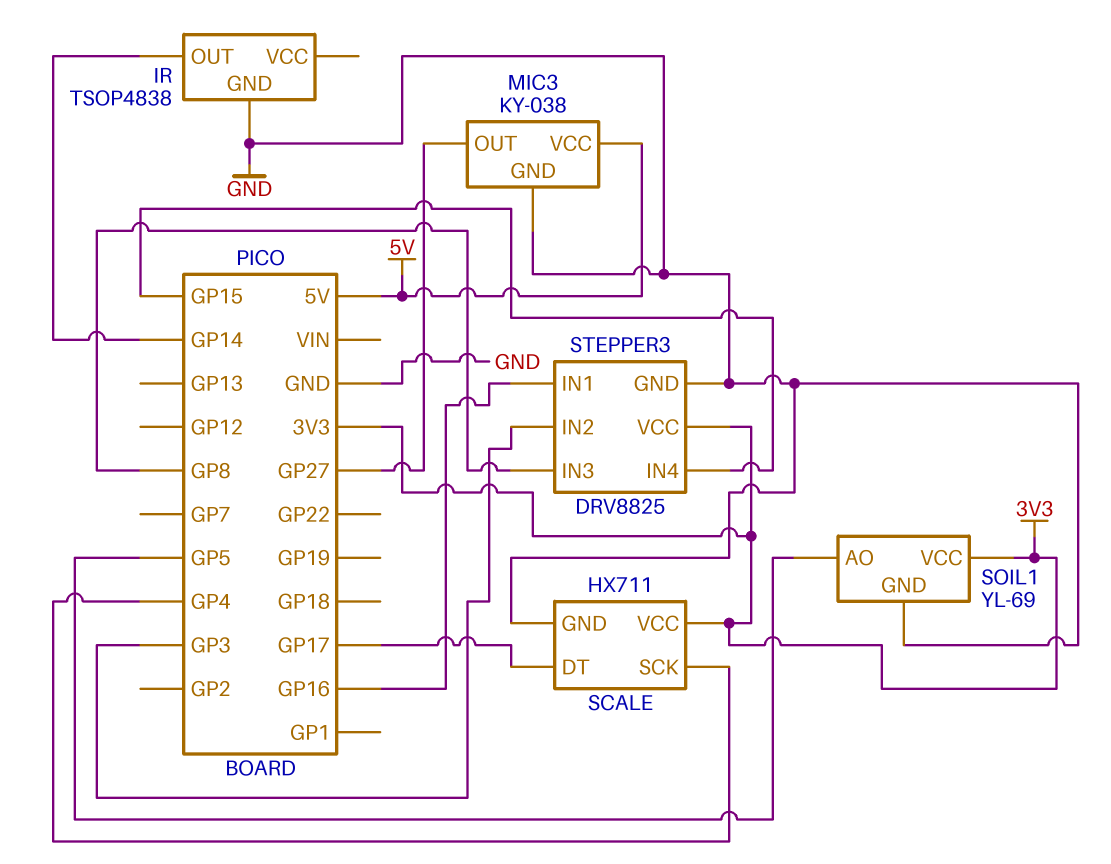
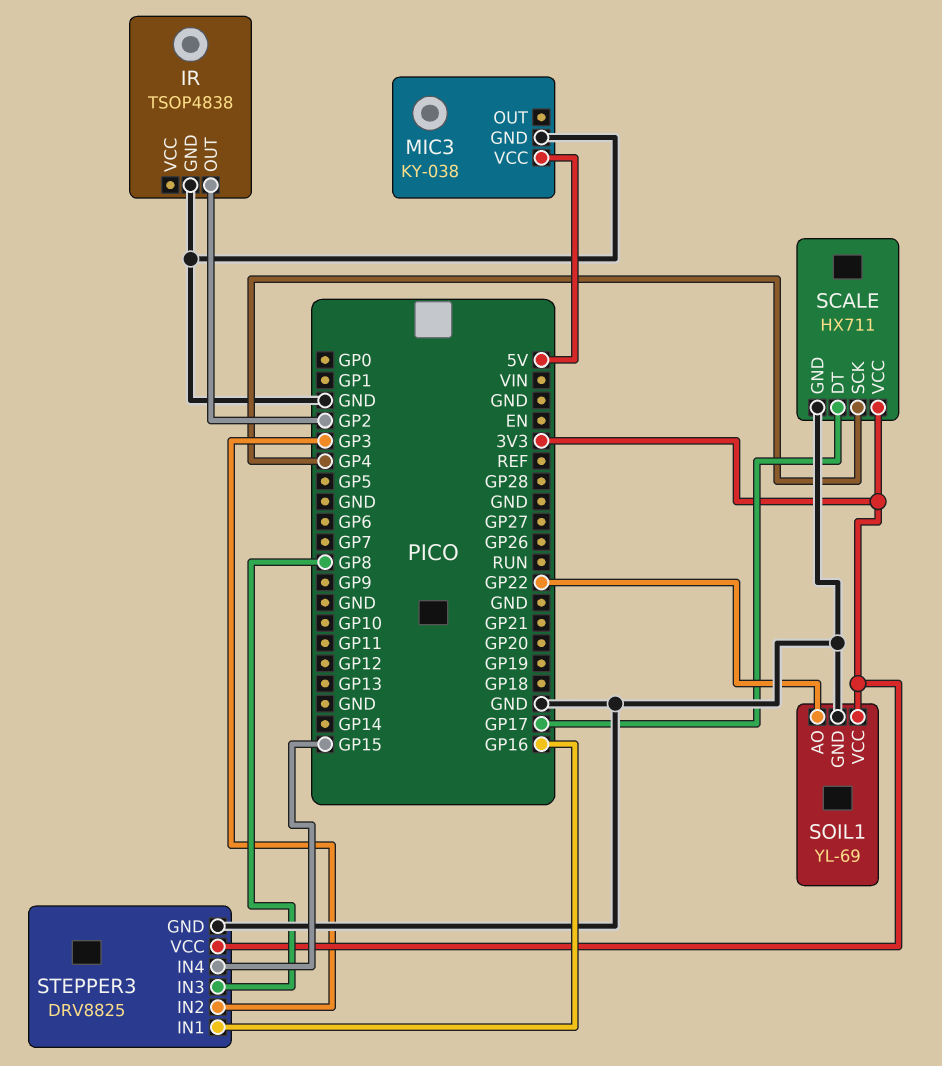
IR pin OUT: GP14 -> GP2
MIC3 pin OUT: GP27 -> none
SOIL1 pin AO: GP5 -> GP22

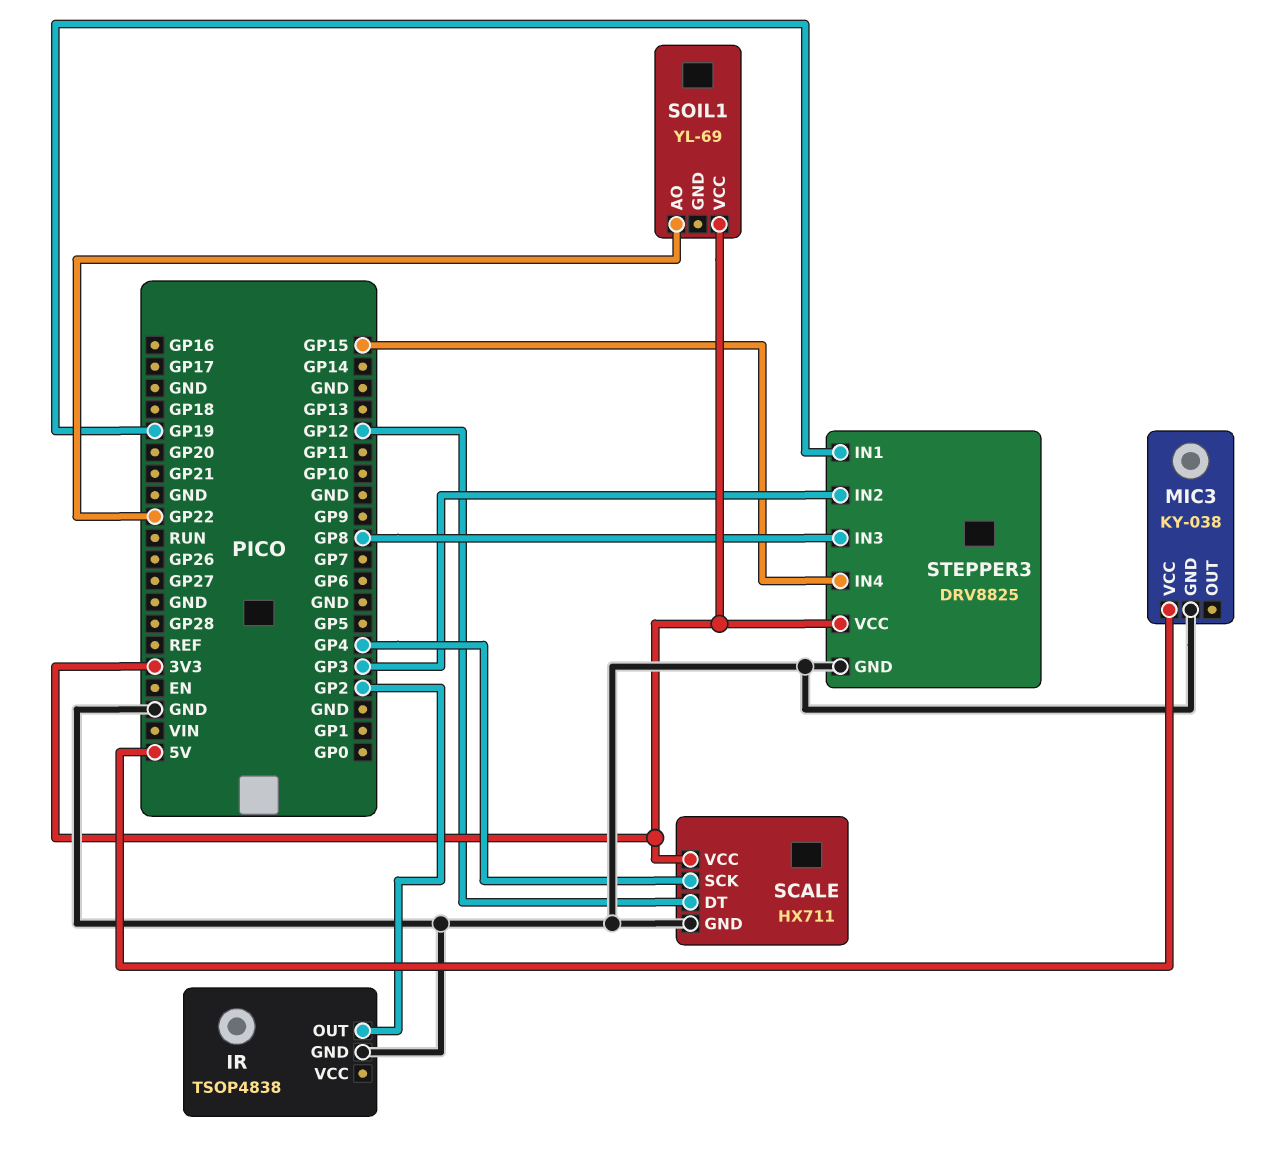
SCALE pin DT: GP17 -> GP12
SOIL1 pin GND: GND -> none
STEPPER3 pin IN1: GP16 -> GP19

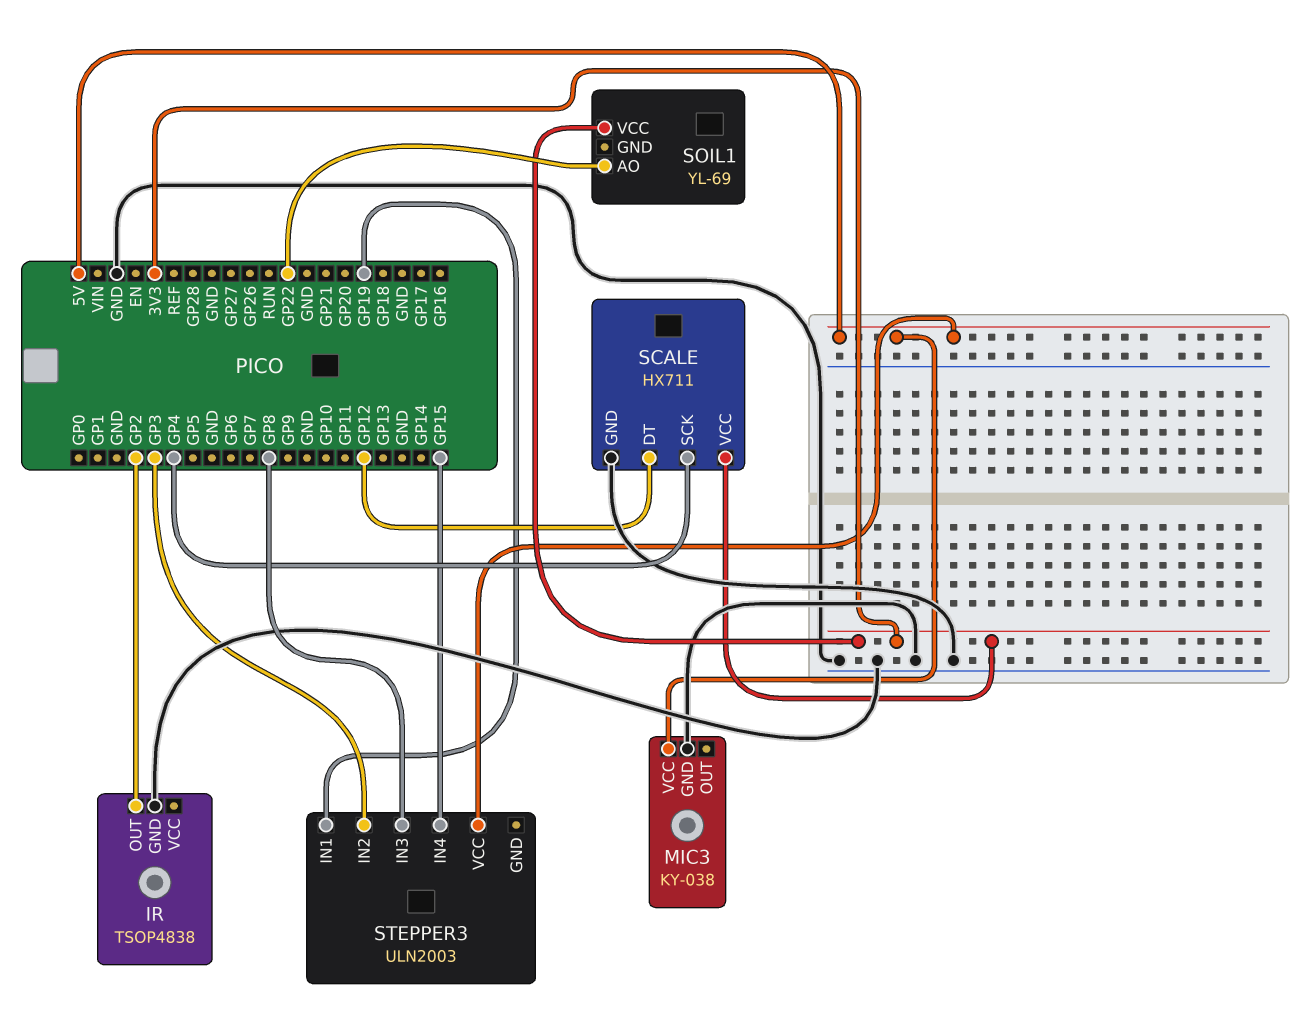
STEPPER3: DRV8825 -> ULN2003
STEPPER3 pin GND: GND -> none
STEPPER3 pin VCC: 3V3 -> 5V

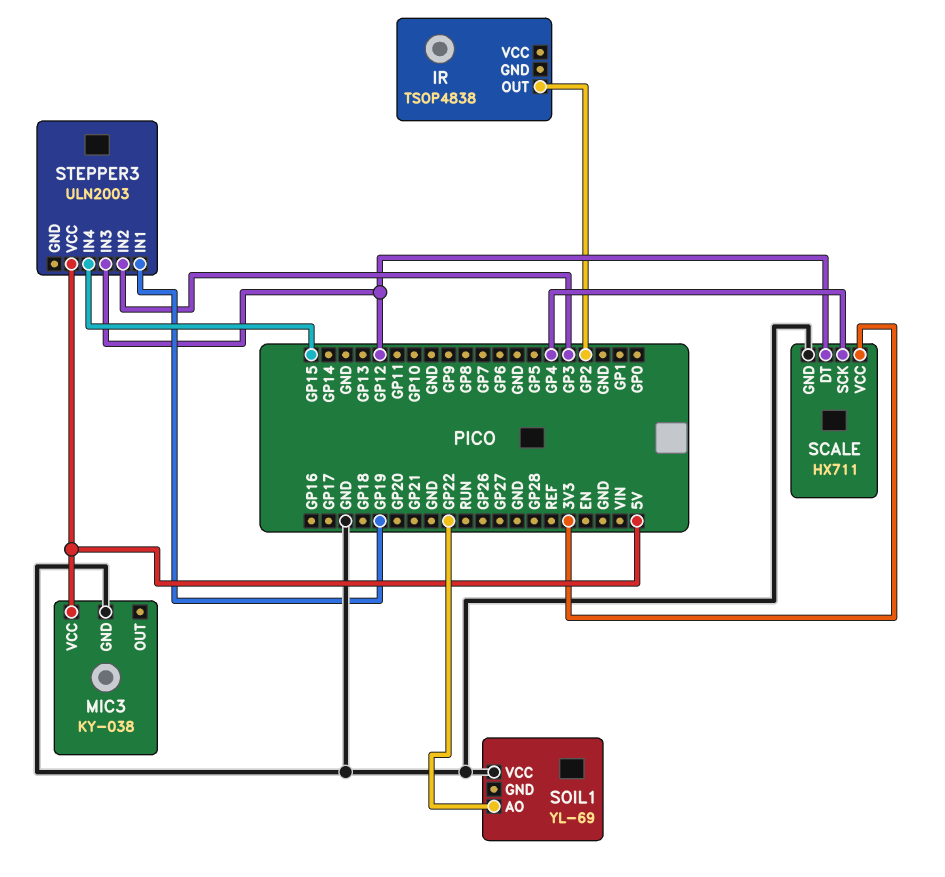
IR pin GND: GND -> none
SOIL1 pin VCC: 3V3 -> GND
STEPPER3 pin IN3: GP8 -> GP12

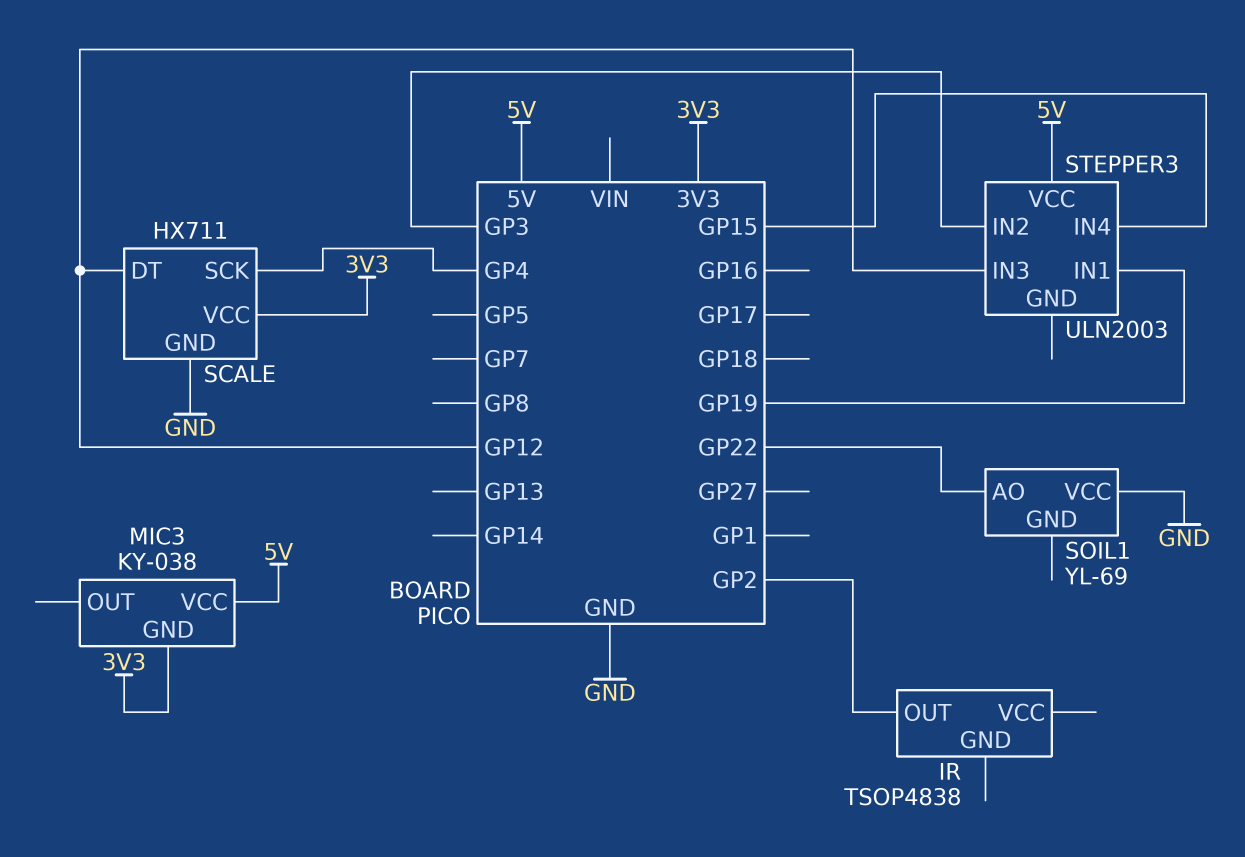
MIC3 pin GND: GND -> 3V3

